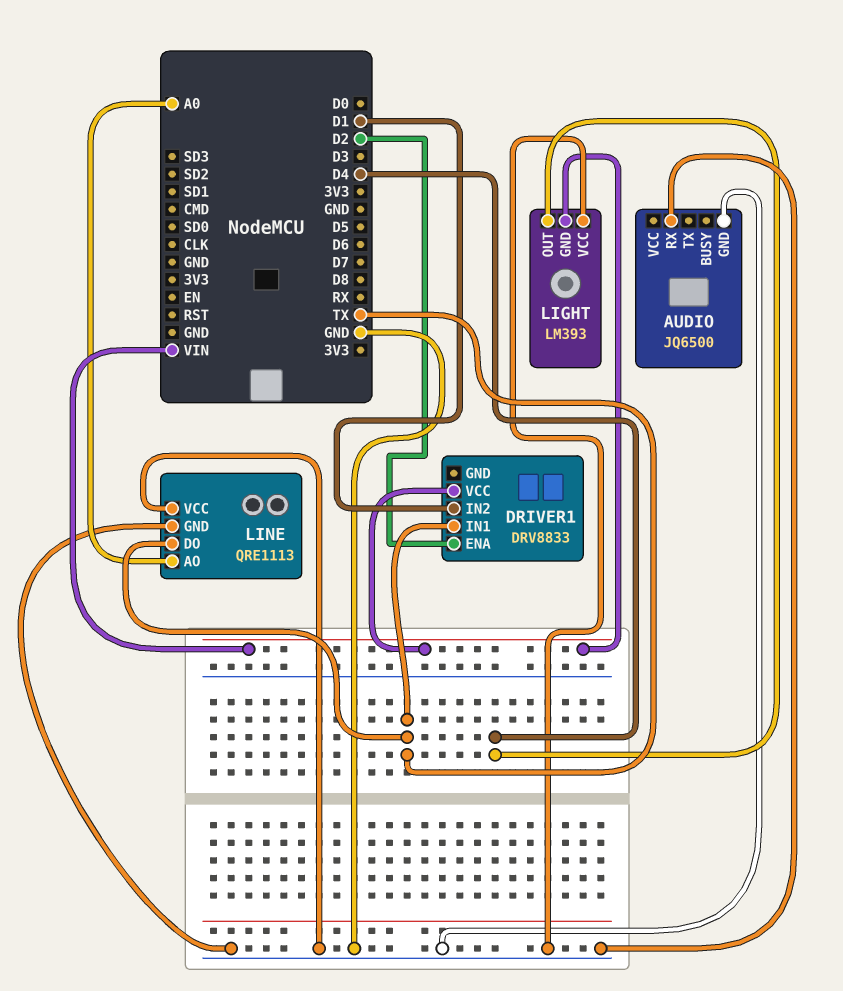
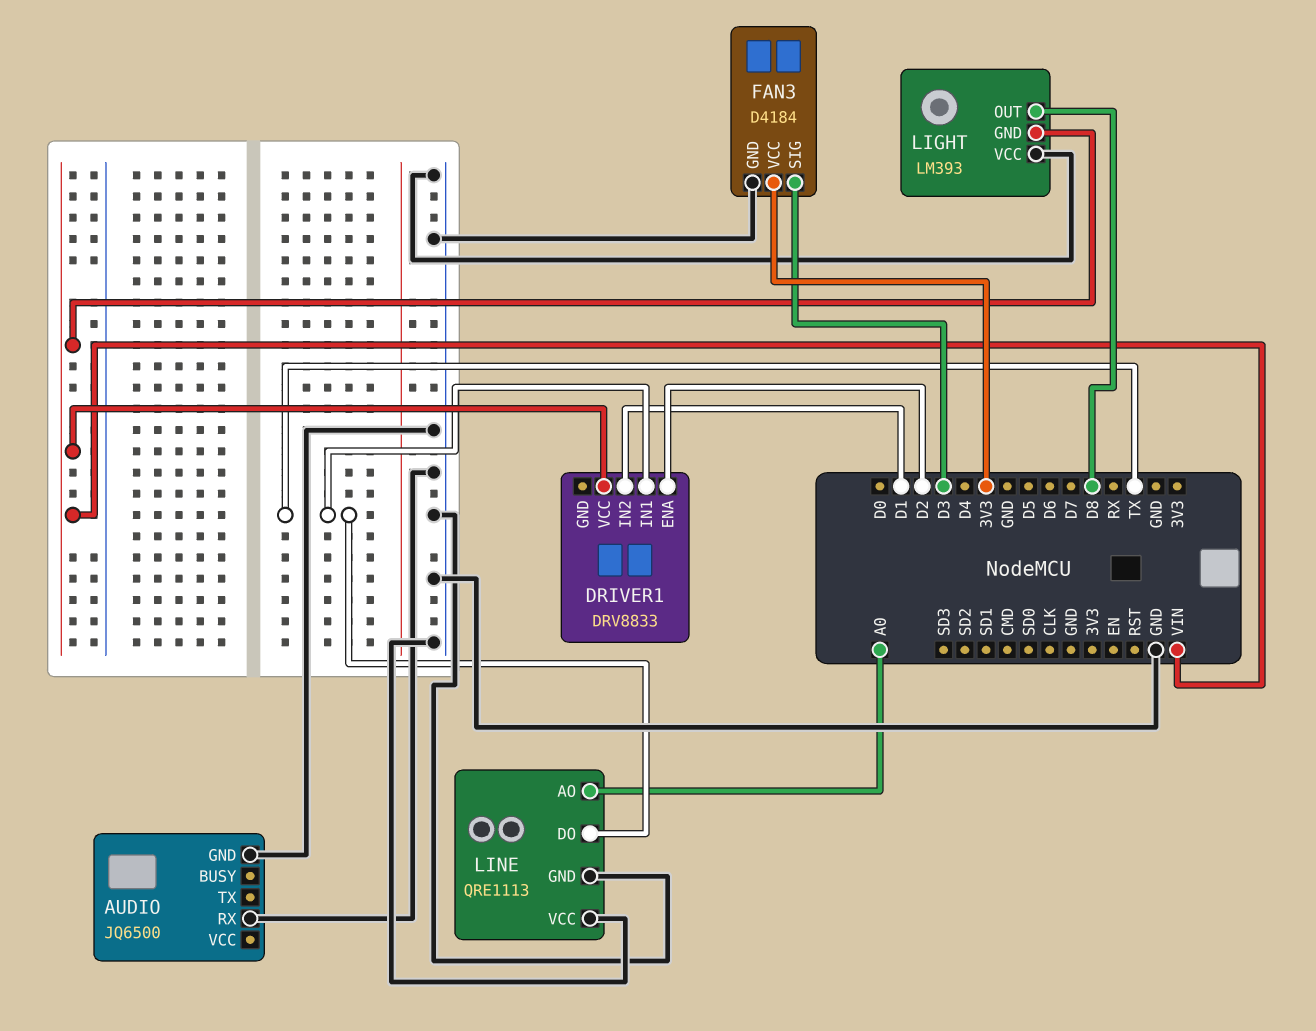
FAN3: none -> D4184
FAN3 pin GND: none -> GND
FAN3 pin SIG: none -> D3
FAN3 pin VCC: none -> 3V3
LIGHT pin OUT: D4 -> D8

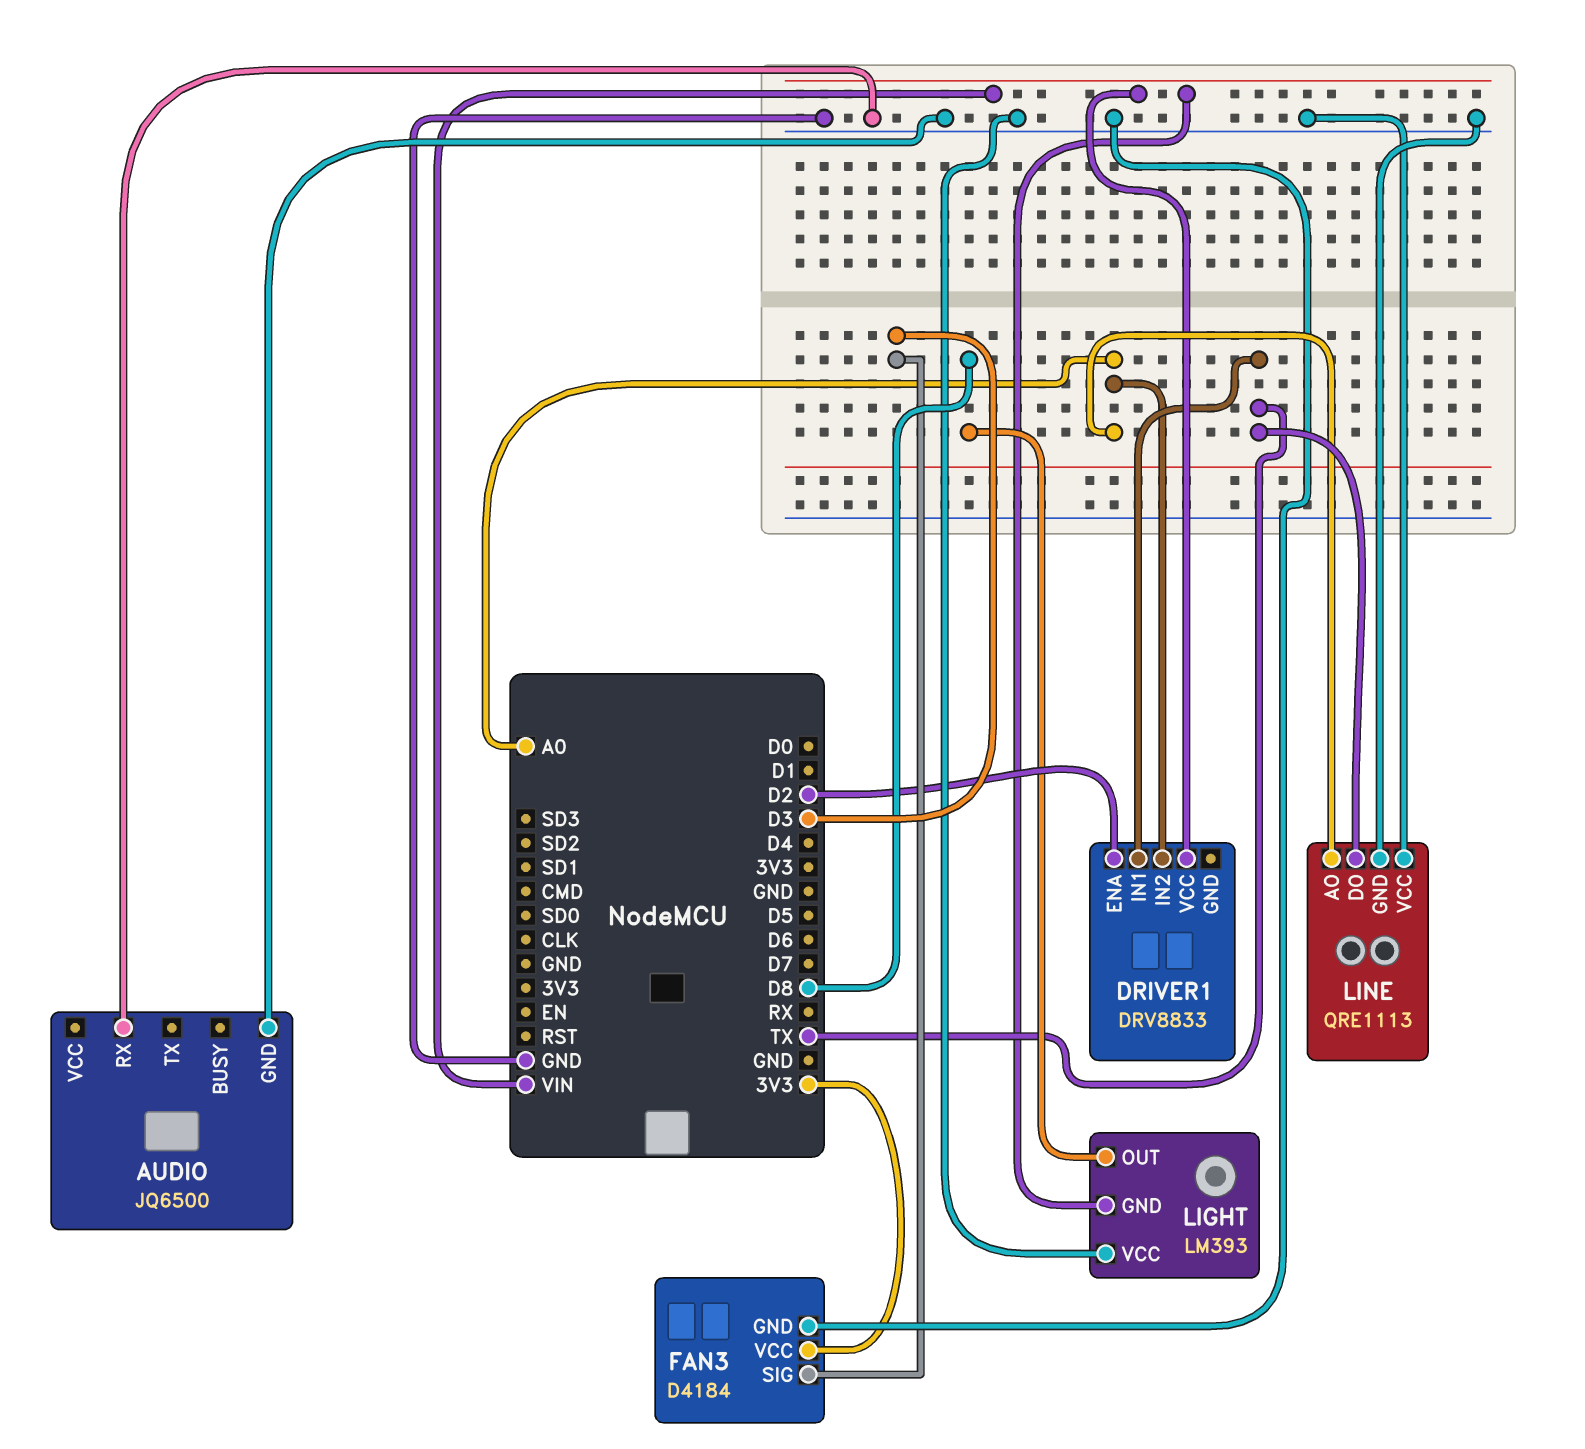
DRIVER1 pin IN2: D1 -> A0

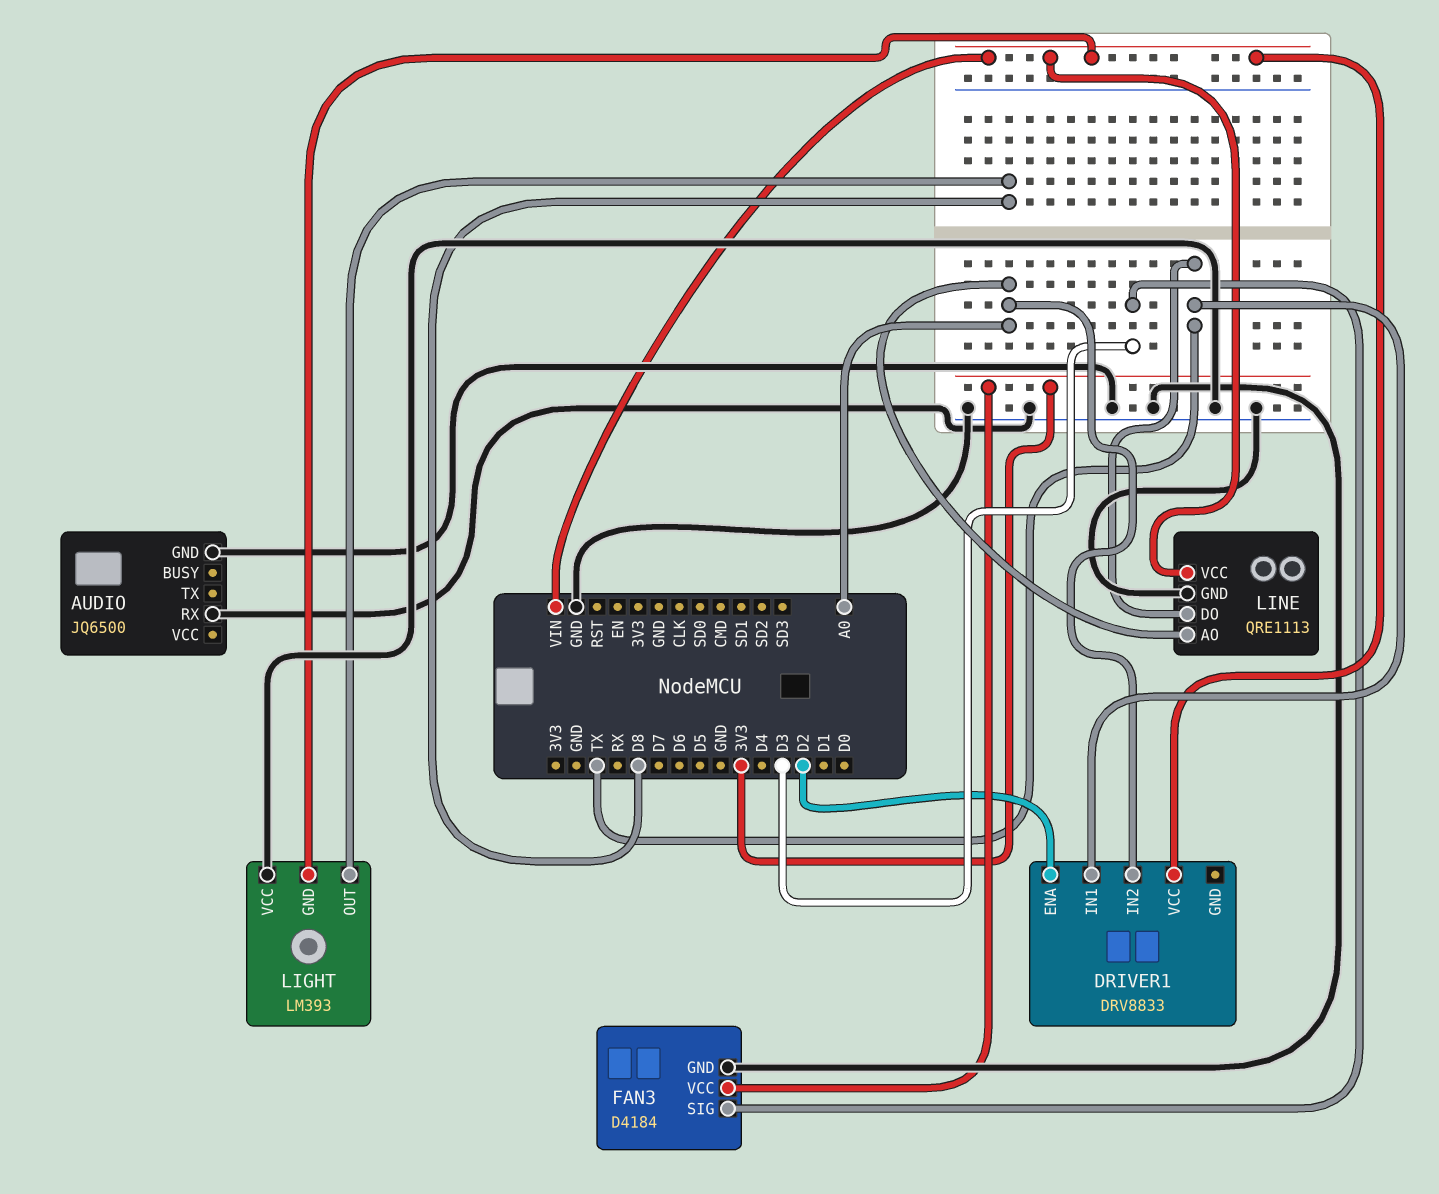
LINE pin VCC: GND -> VIN

